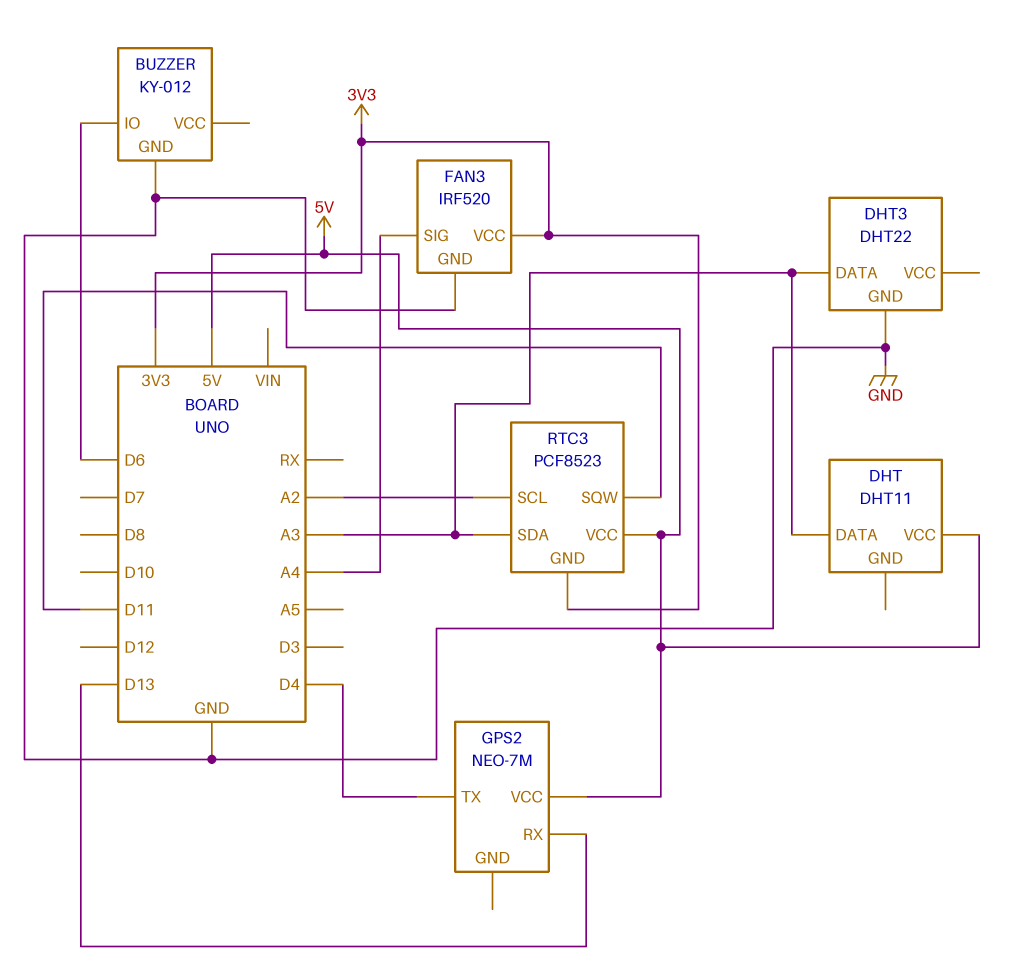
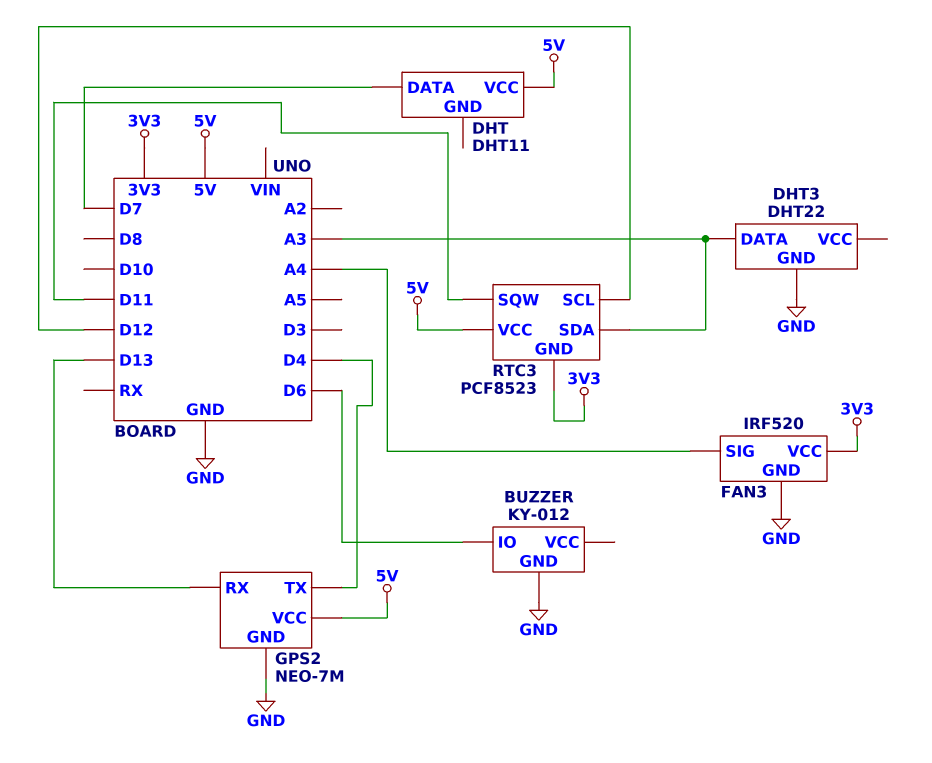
DHT pin DATA: A3 -> D7
GPS2 pin GND: none -> GND
RTC3 pin SCL: A2 -> D12

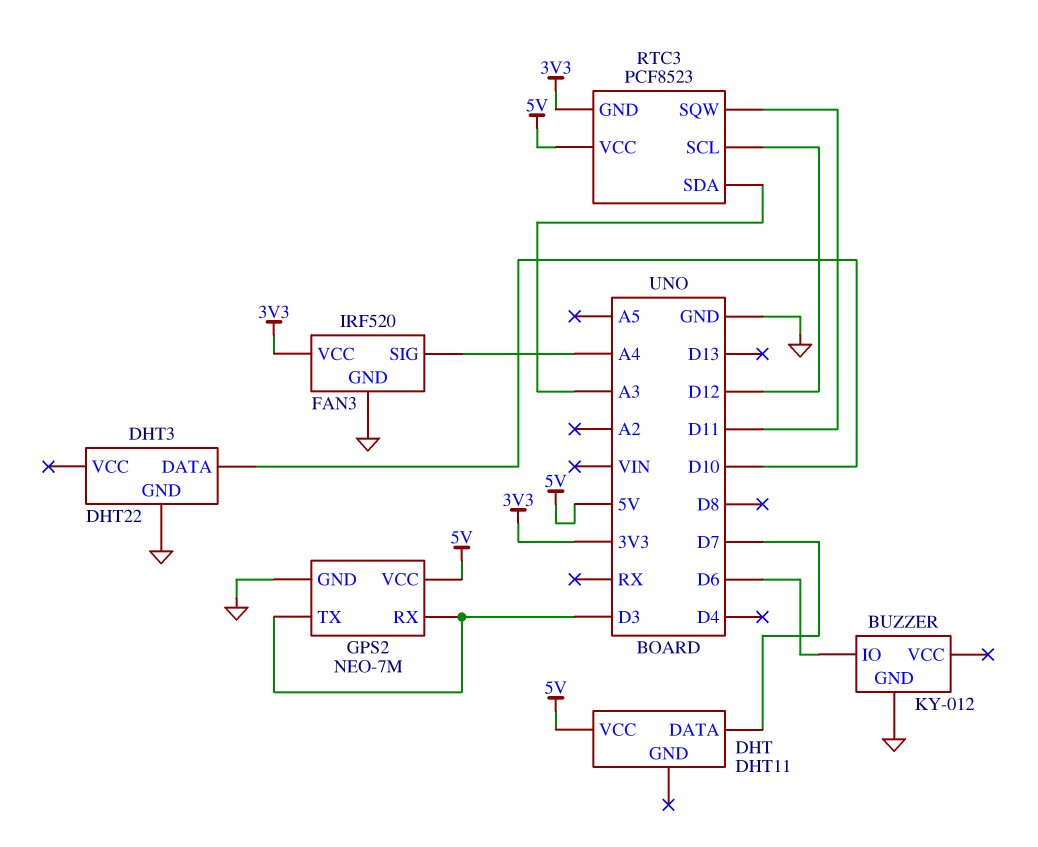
DHT3 pin DATA: A3 -> D10
GPS2 pin RX: D13 -> D3
GPS2 pin TX: D4 -> D3

